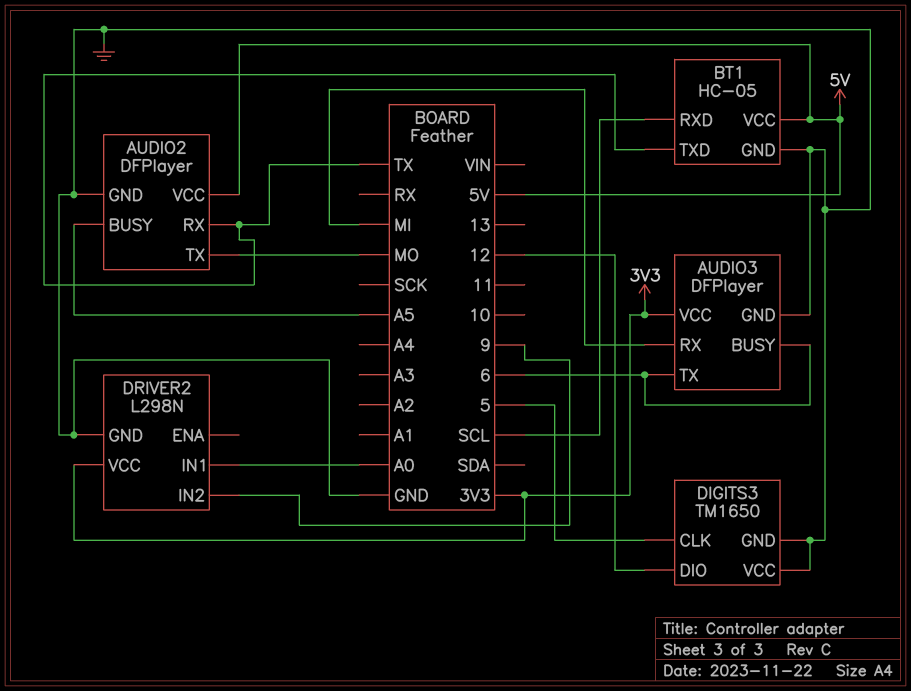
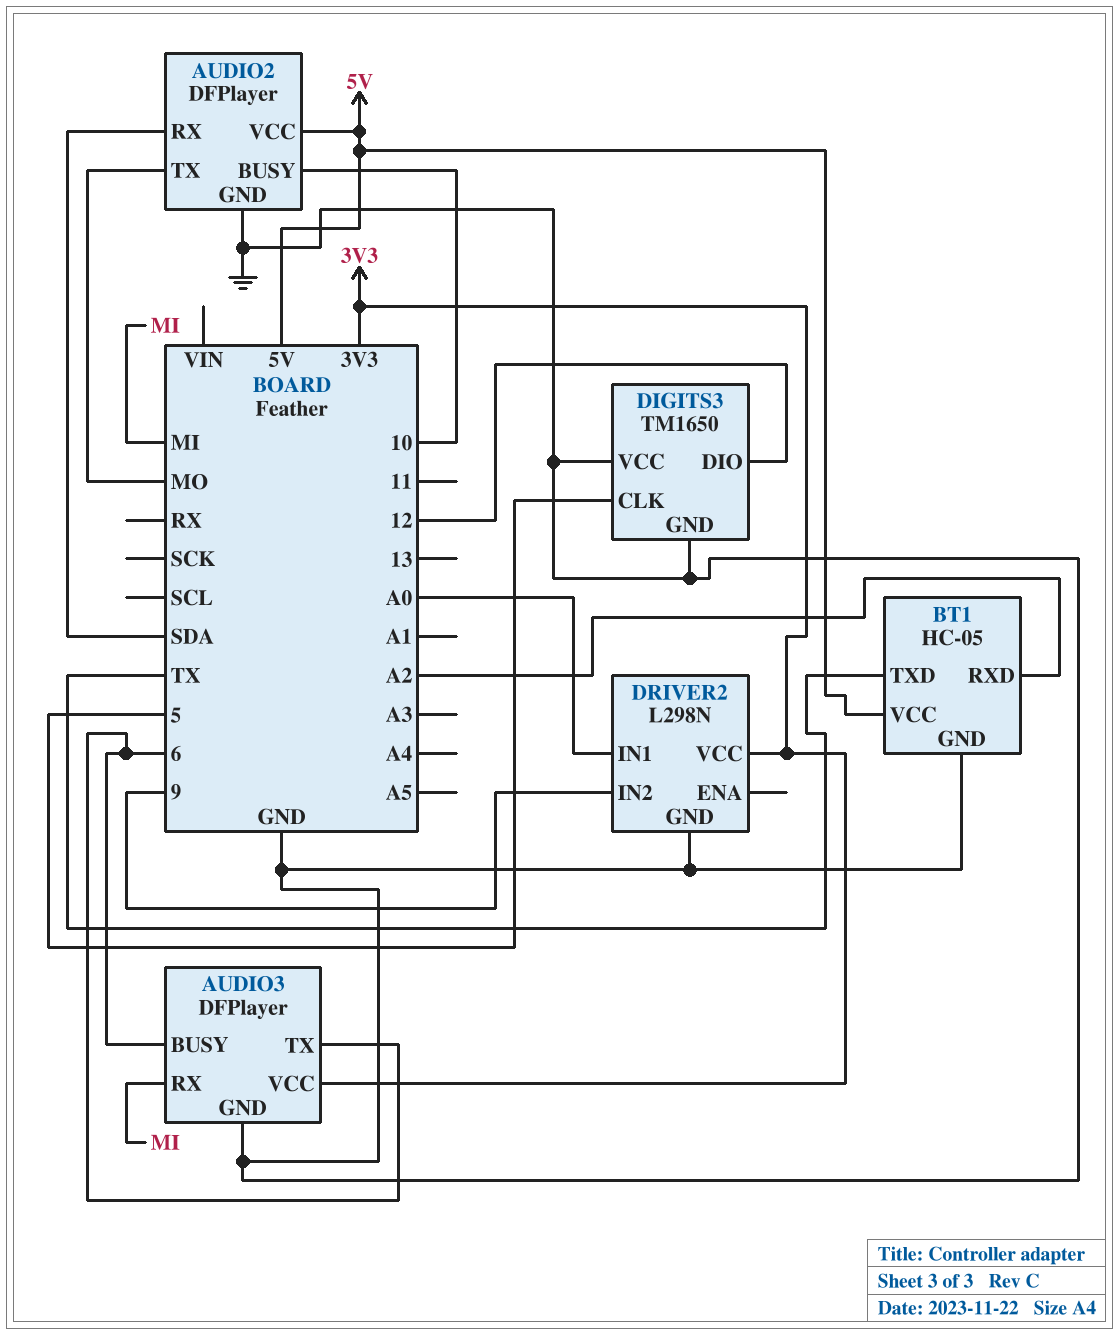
AUDIO2 pin BUSY: A5 -> 10
AUDIO2 pin RX: TX -> SDA
BT1 pin RXD: SCL -> A2

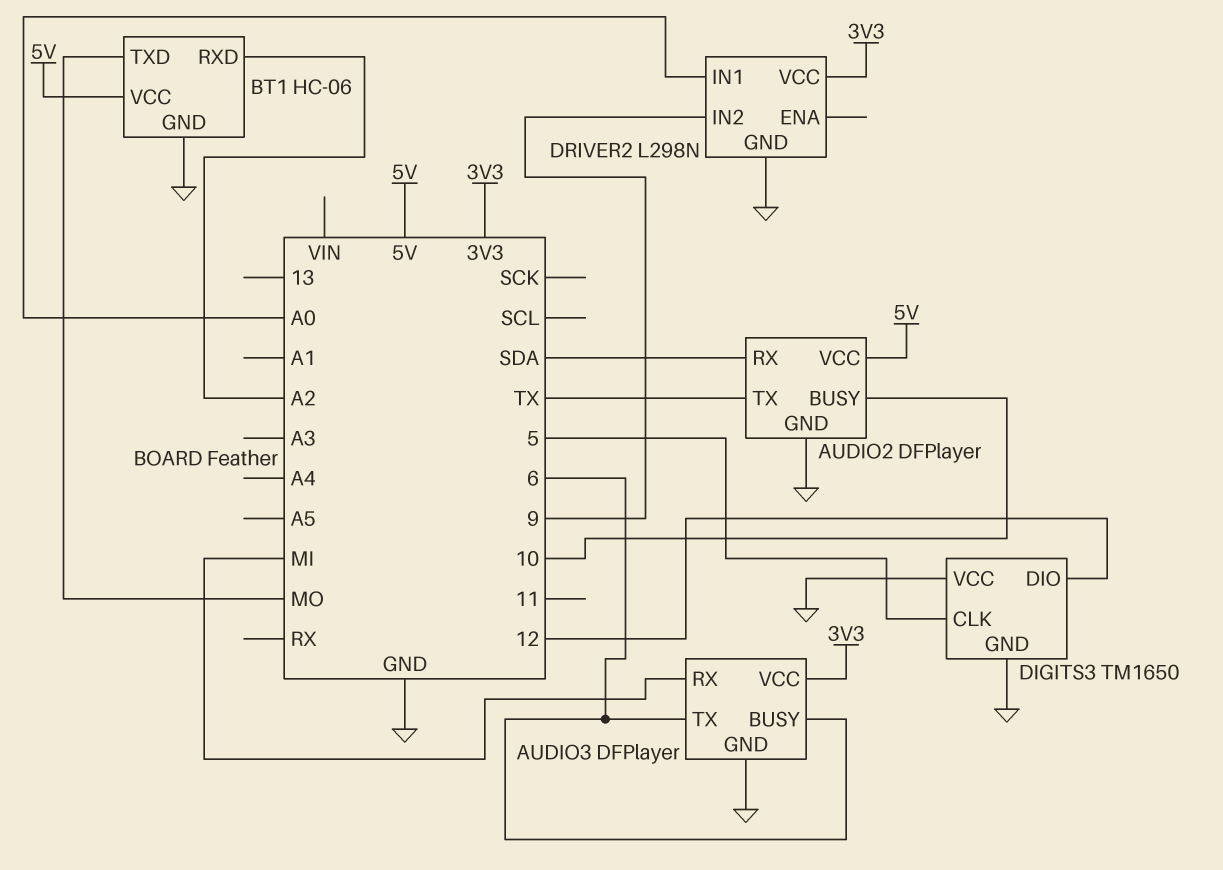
AUDIO2 pin TX: MO -> TX
BT1: HC-05 -> HC-06
BT1 pin TXD: TX -> MO

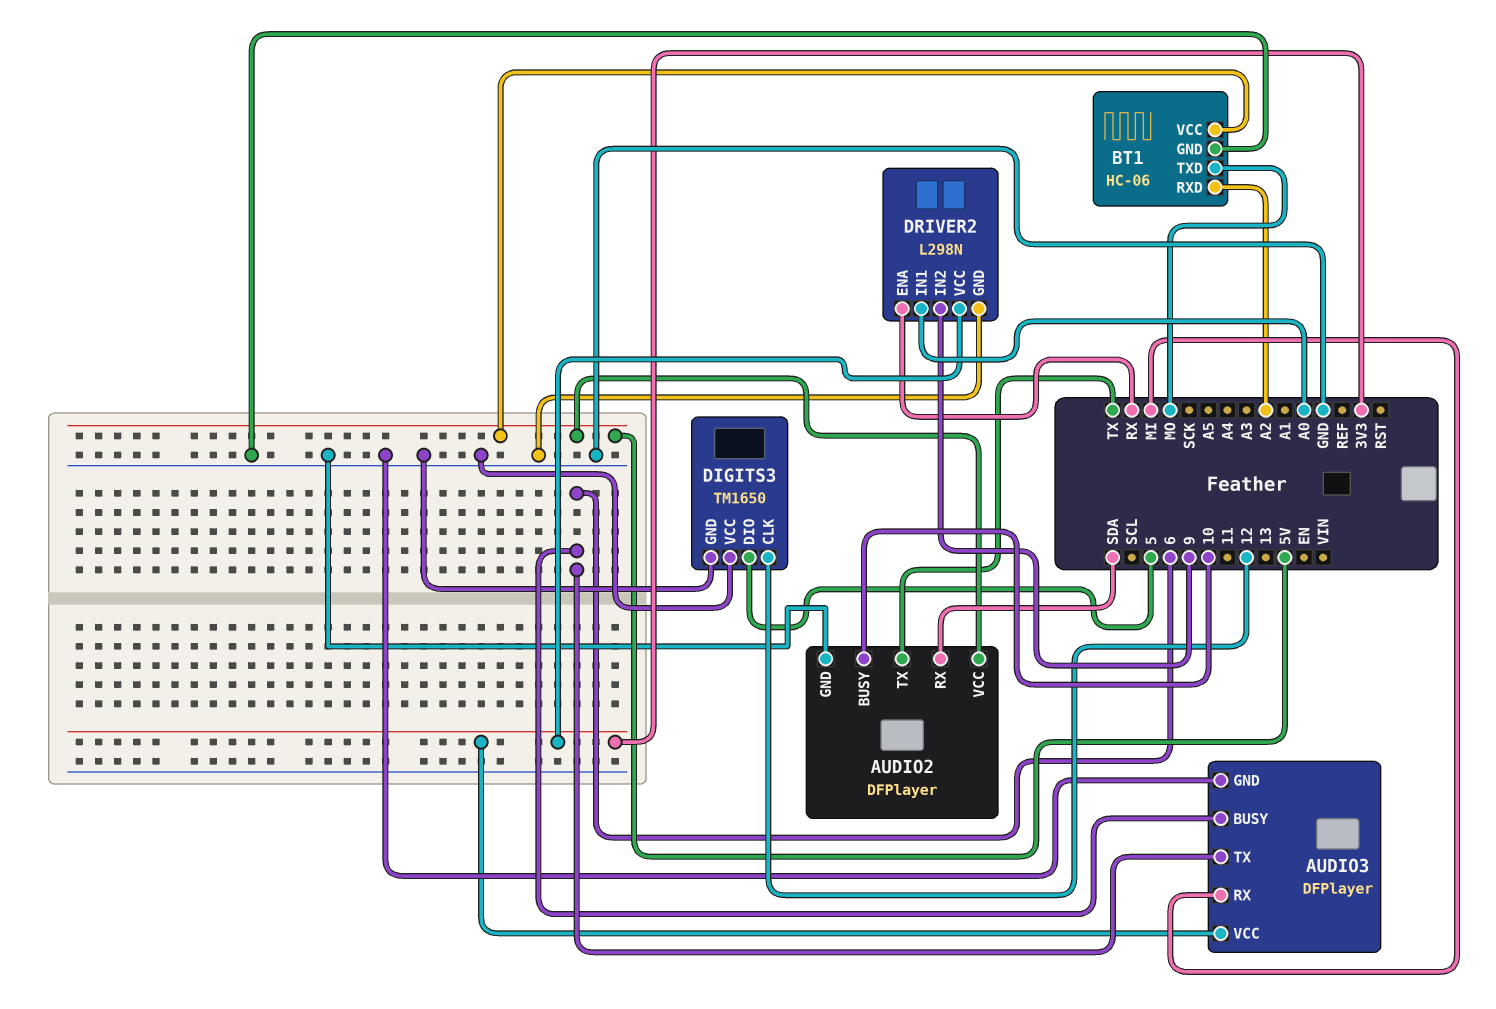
DIGITS3 pin CLK: 5 -> 12
DIGITS3 pin DIO: 12 -> 5
DRIVER2 pin ENA: none -> RX

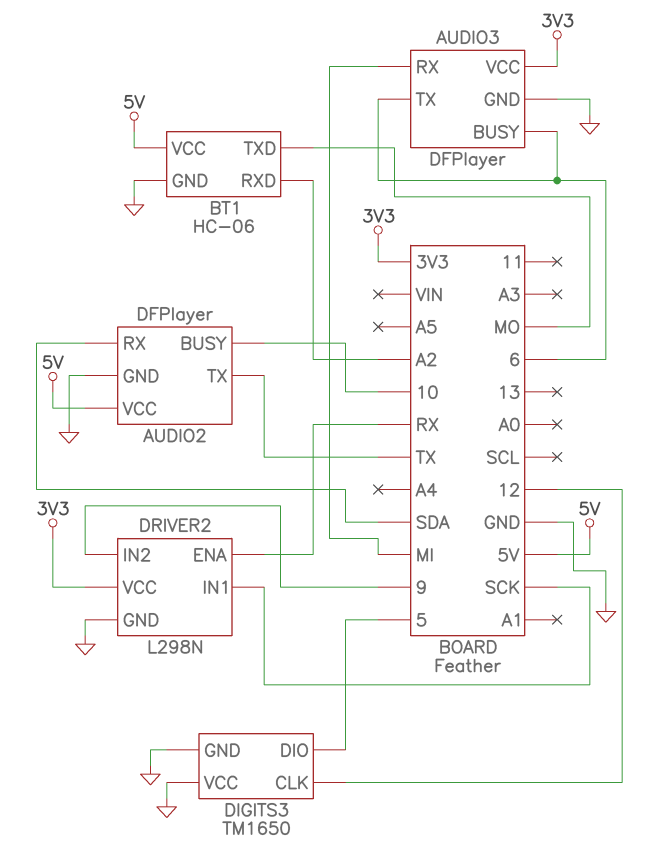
DRIVER2 pin IN1: A0 -> SCK

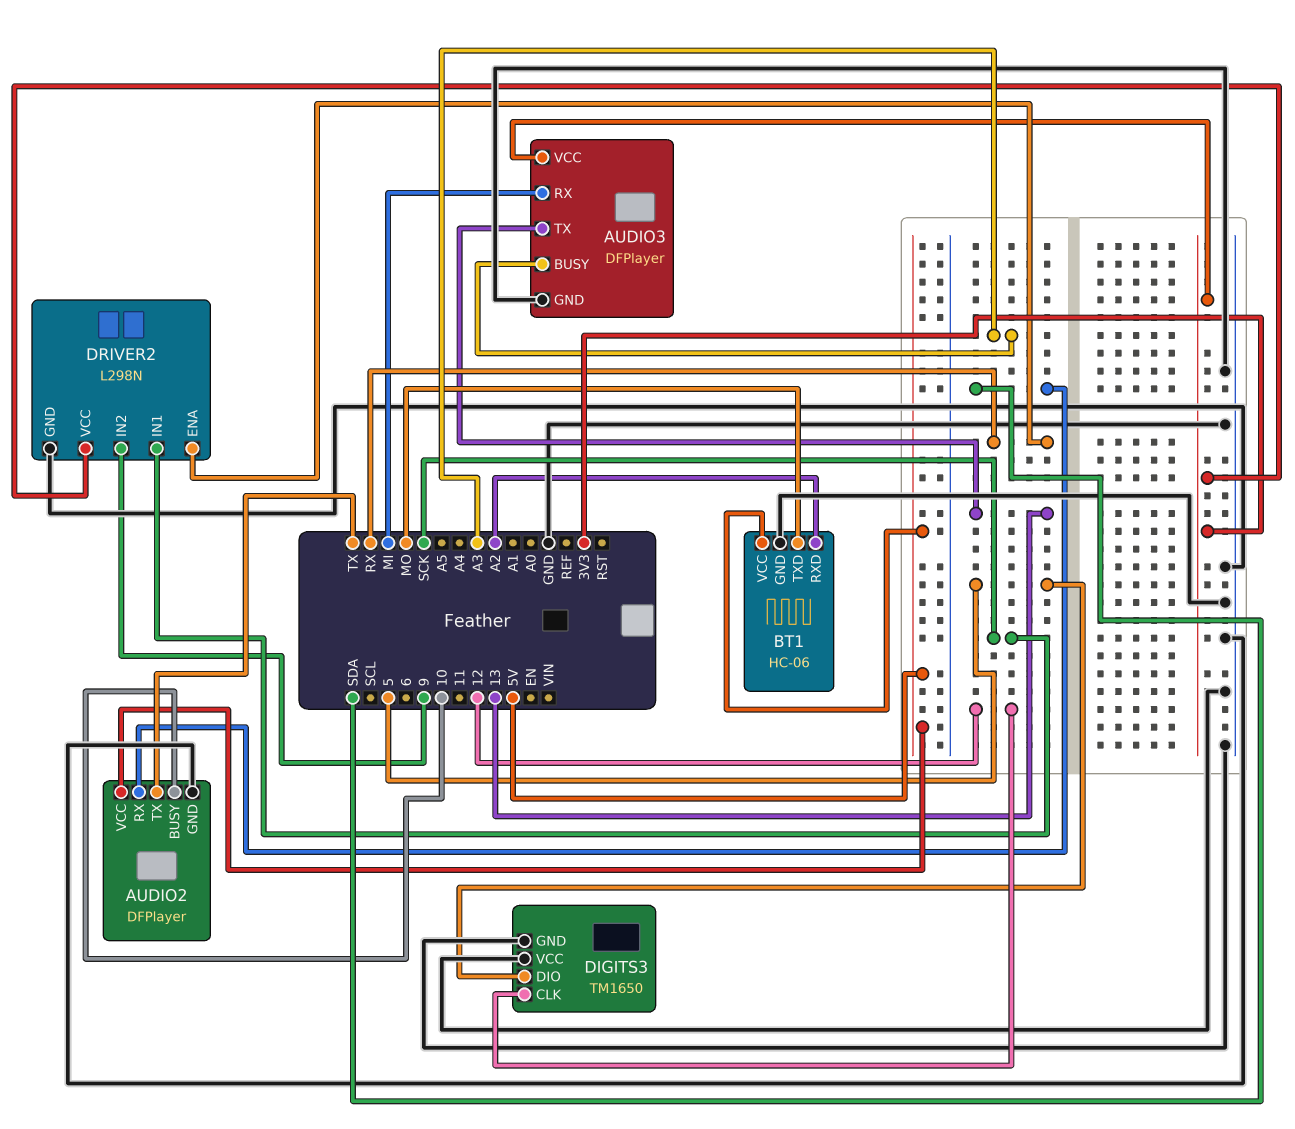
AUDIO3 pin BUSY: 6 -> A3
AUDIO3 pin TX: 6 -> 13

